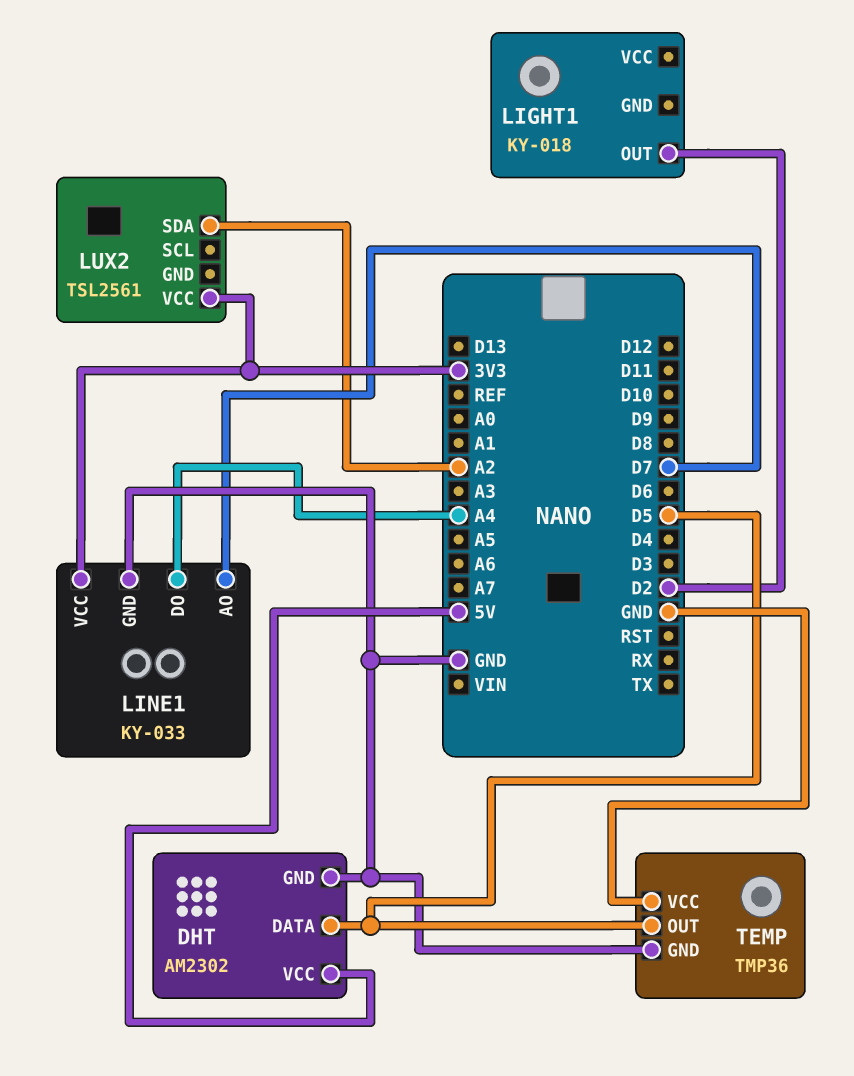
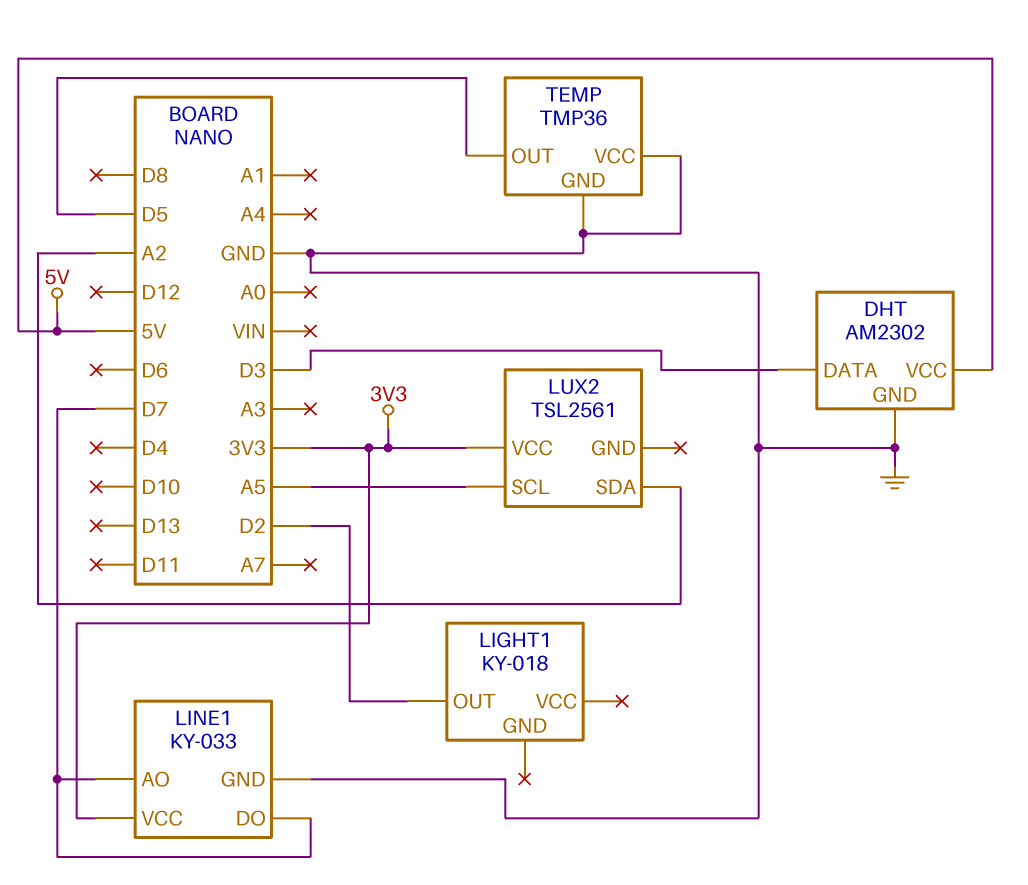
DHT pin DATA: D5 -> D3
LINE1 pin DO: A4 -> D7
LUX2 pin SCL: none -> A5

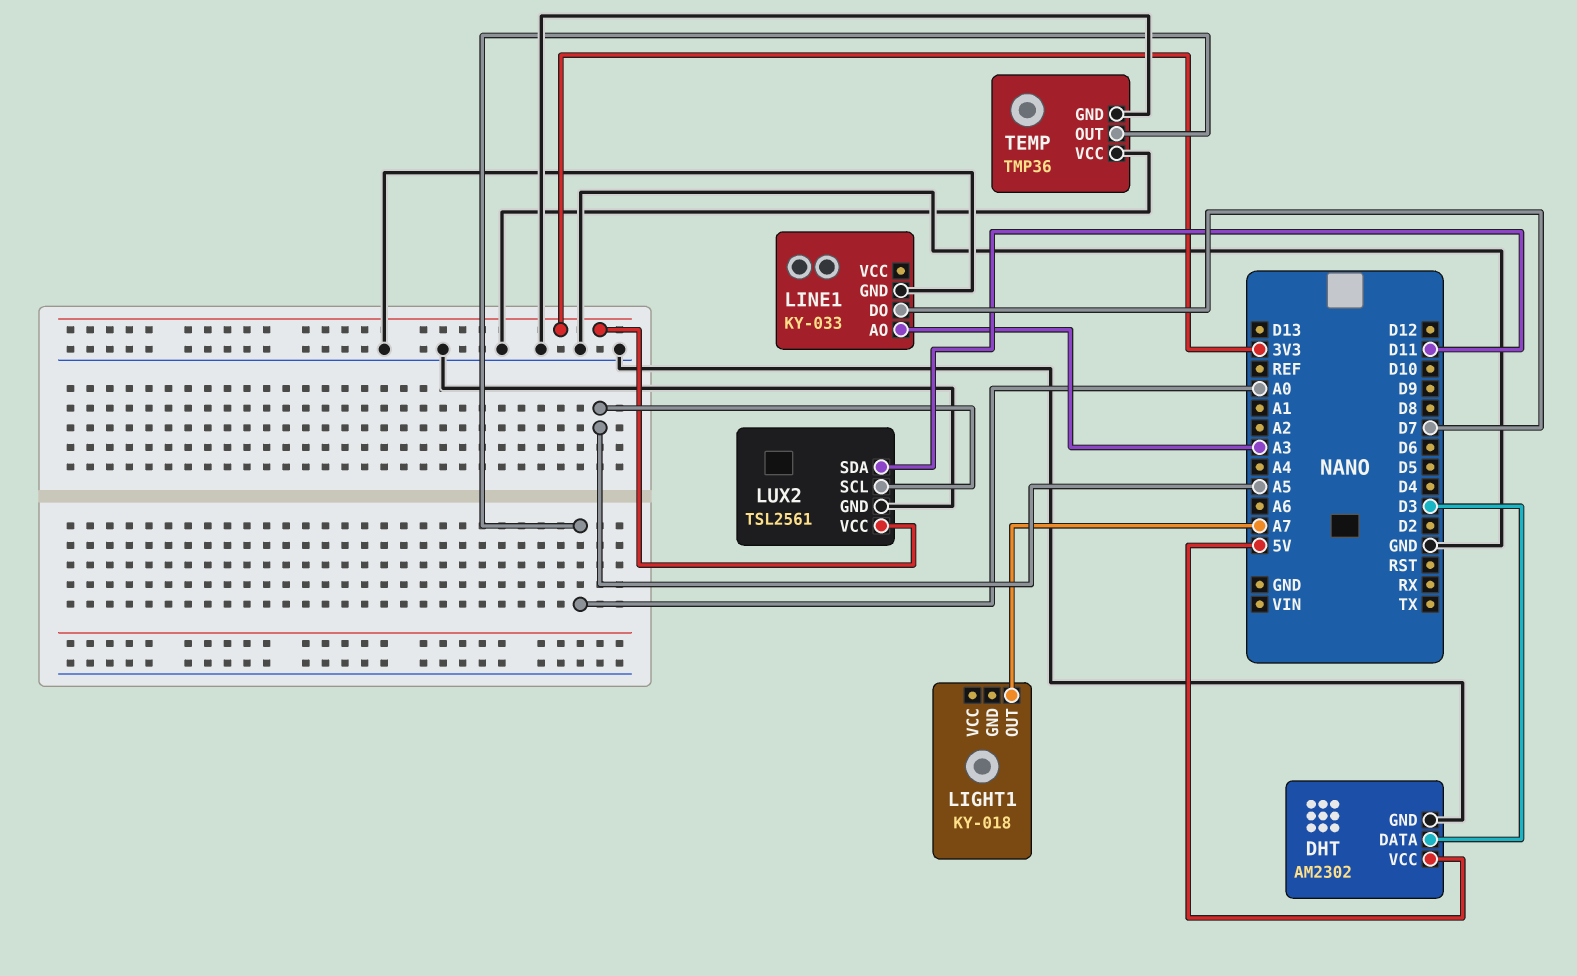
LIGHT1 pin OUT: D2 -> A7
LINE1 pin AO: D7 -> A3
LINE1 pin VCC: 3V3 -> none
LUX2 pin GND: none -> GND
LUX2 pin SDA: A2 -> D11
TEMP pin OUT: D5 -> A0

